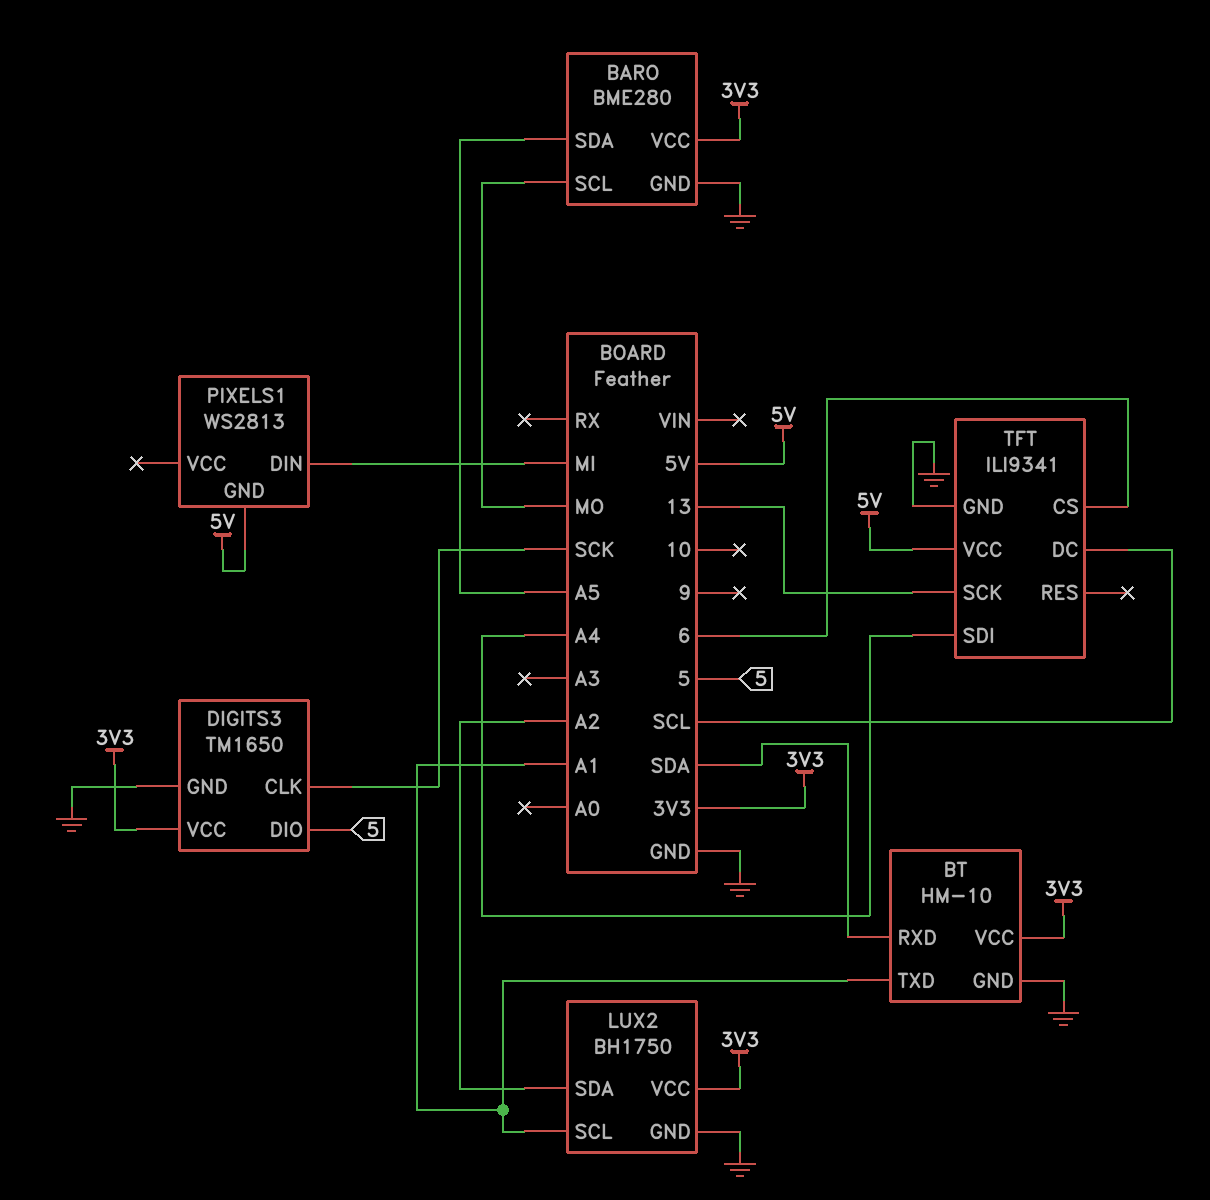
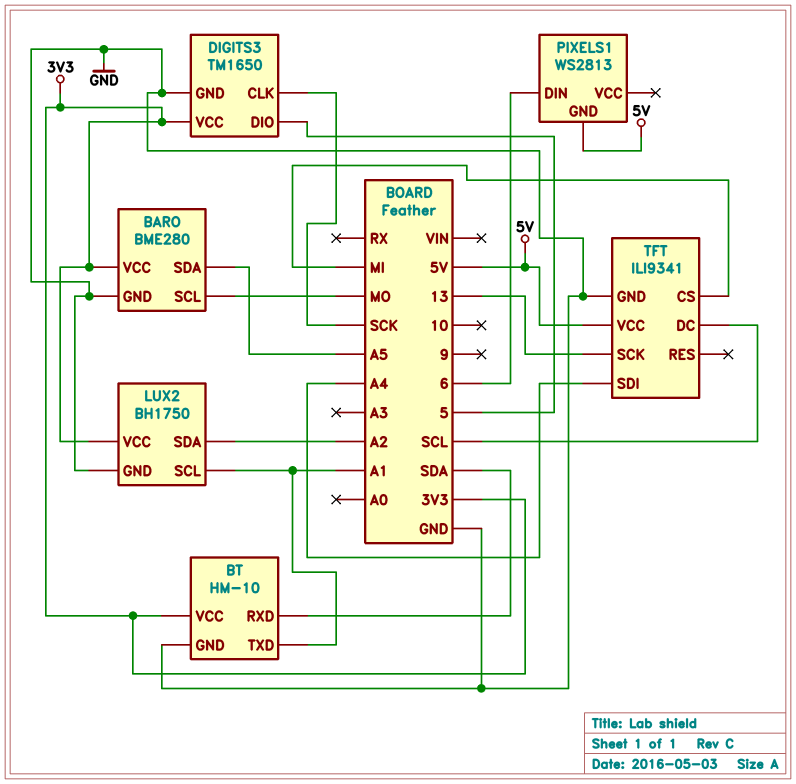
PIXELS1 pin DIN: MI -> 6
TFT pin CS: 6 -> MI

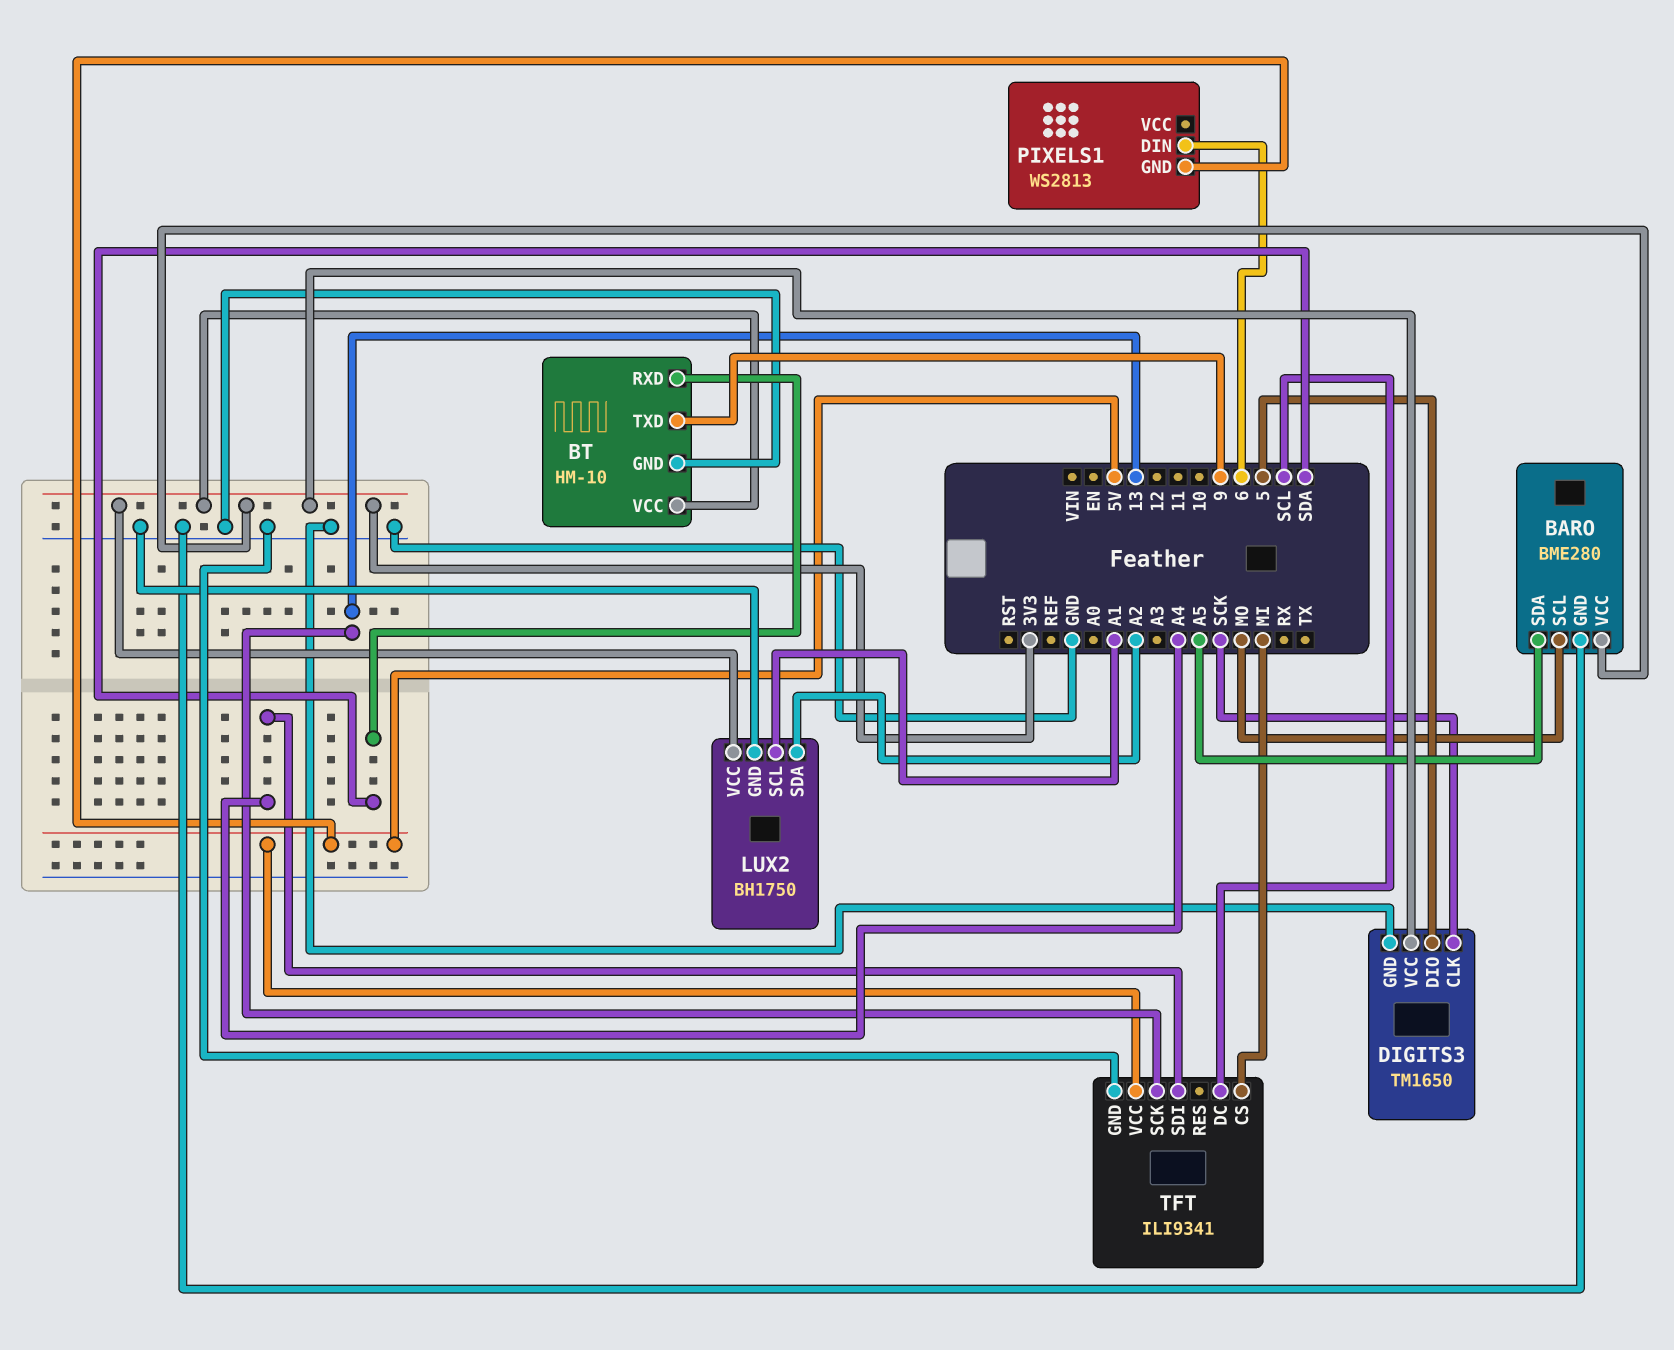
BT pin TXD: A1 -> 9

